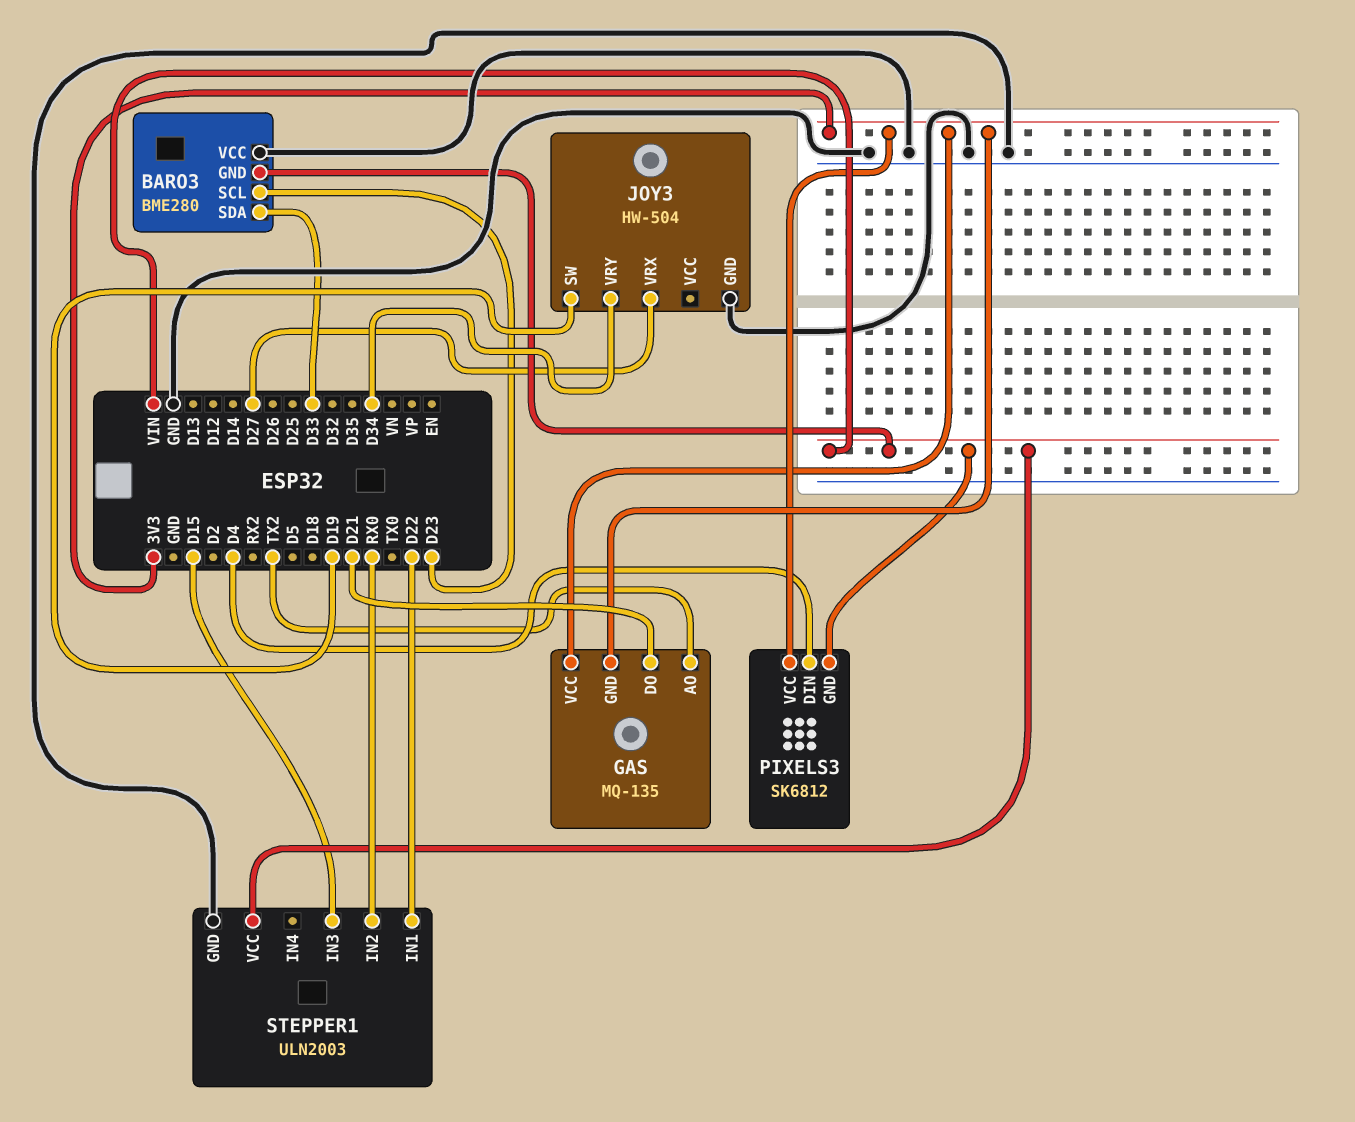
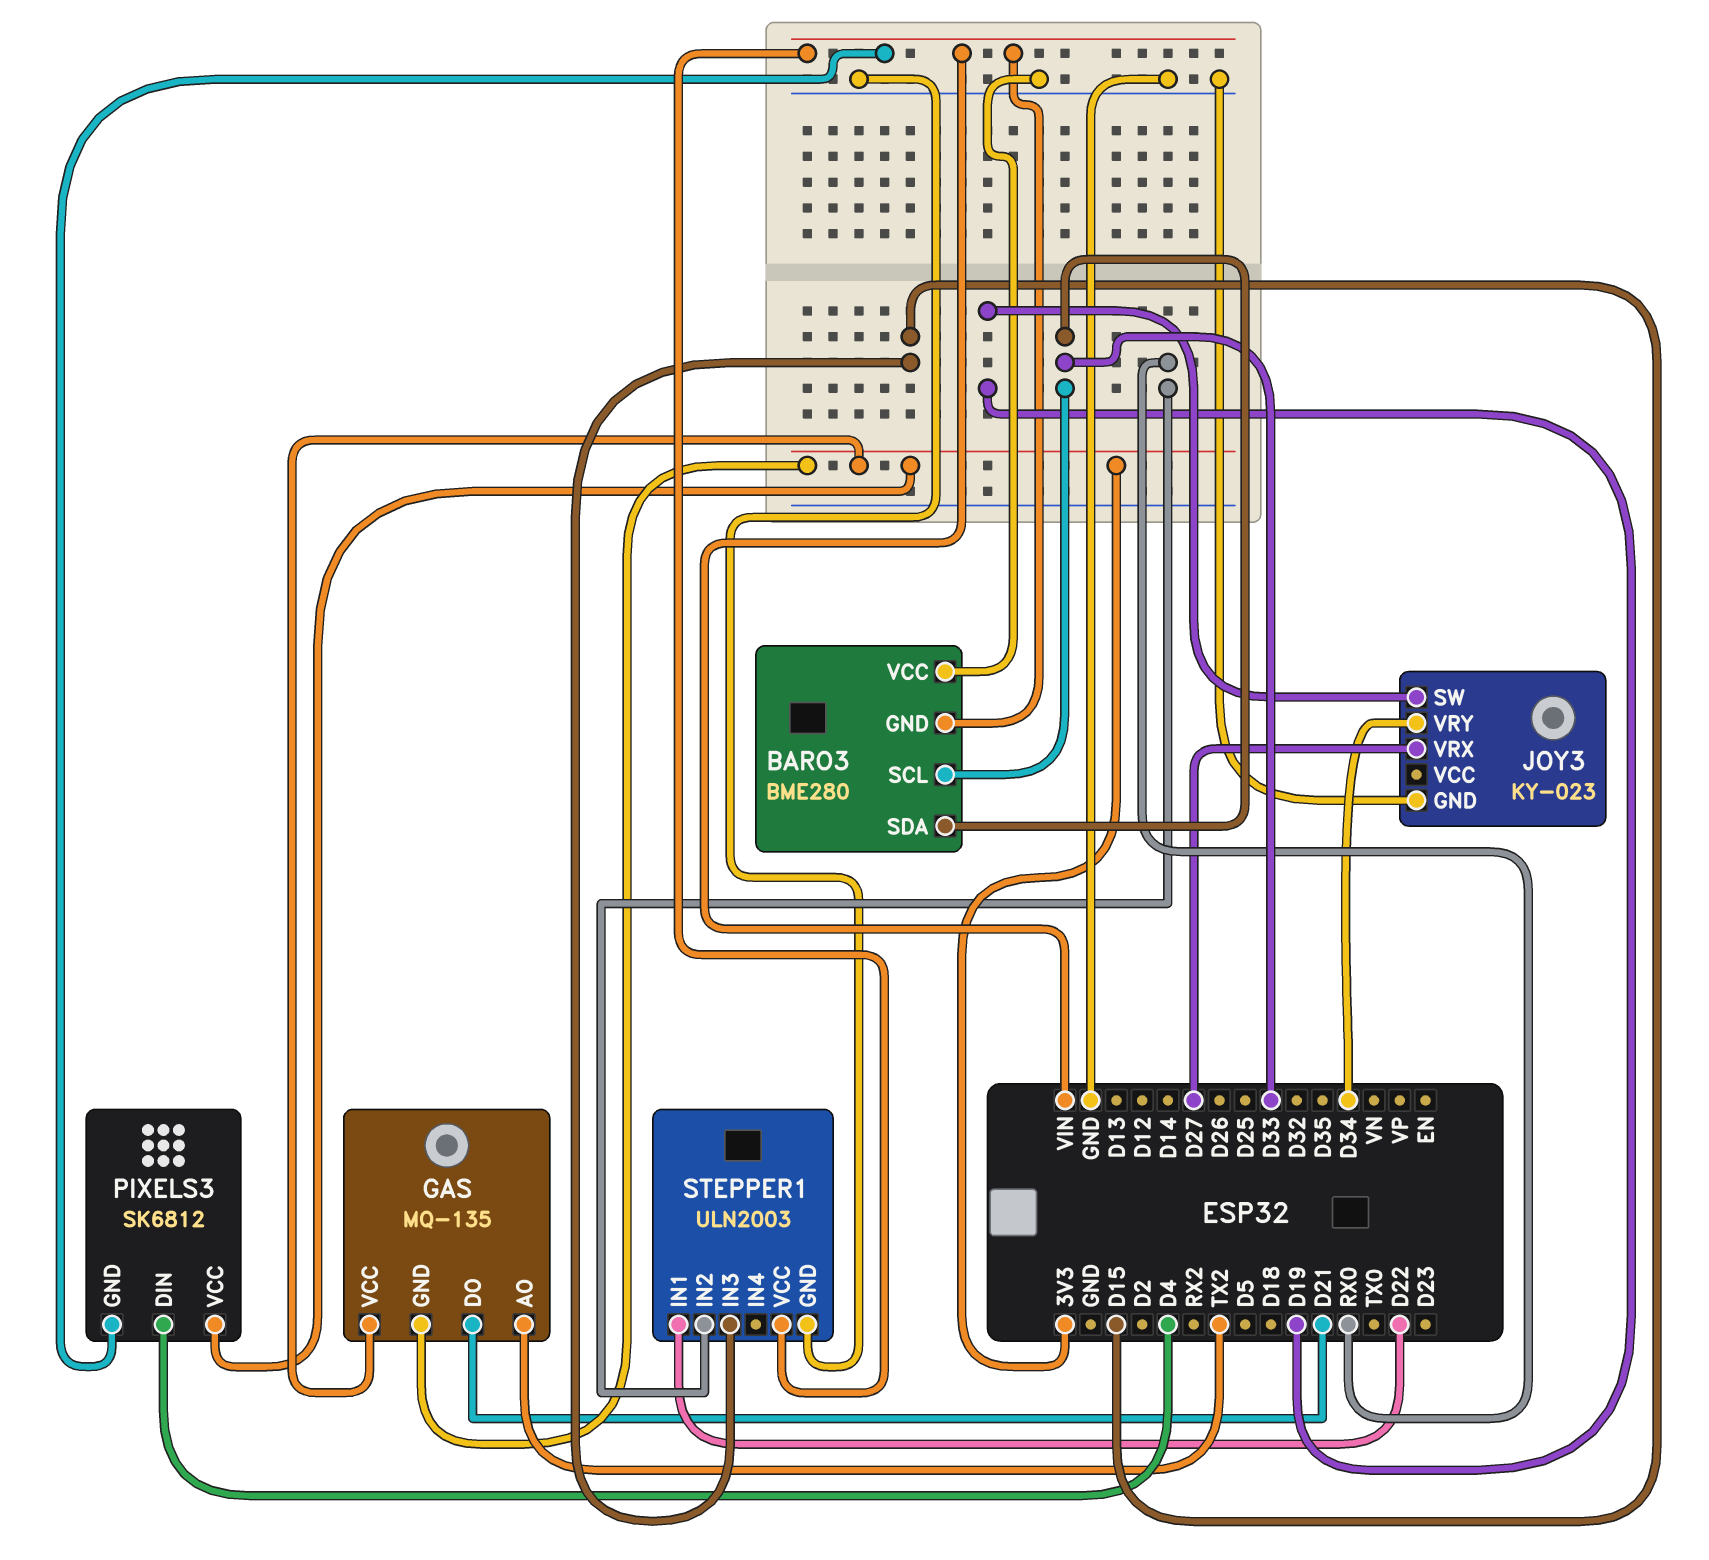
BARO3 pin SCL: D23 -> D33
JOY3: HW-504 -> KY-023

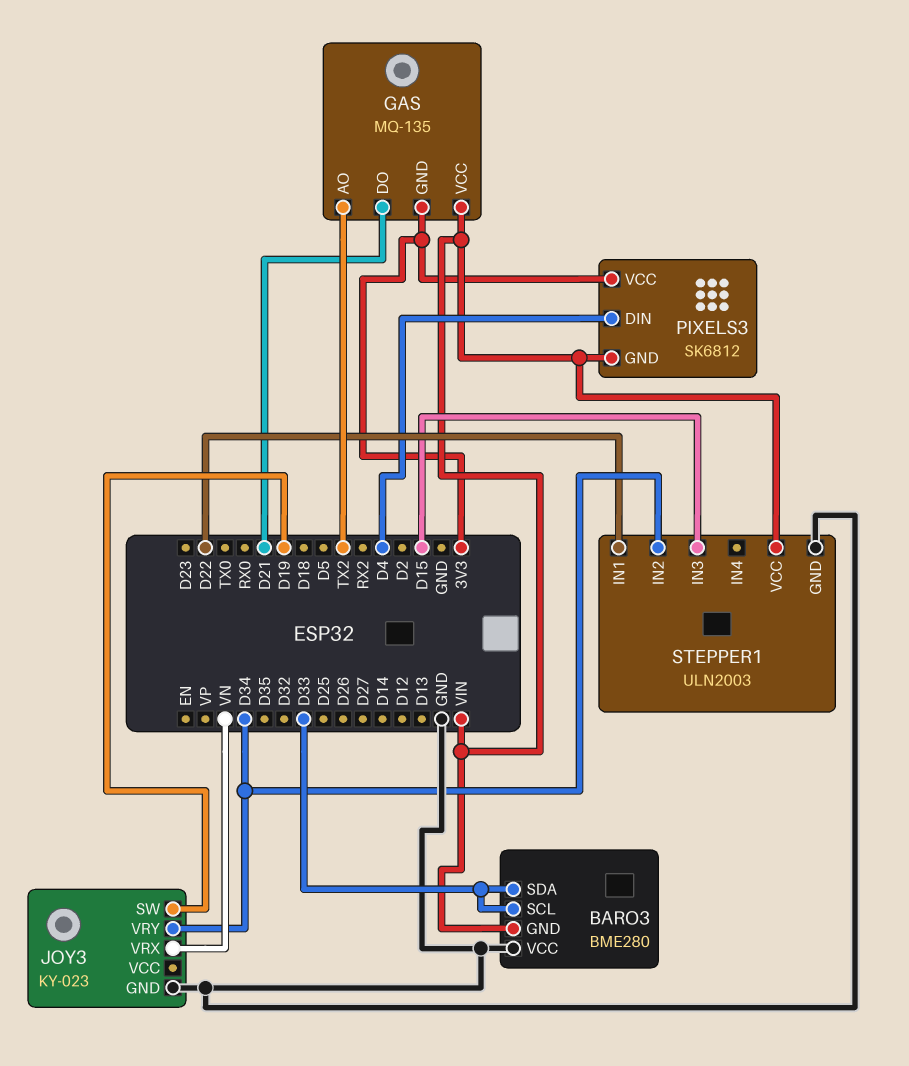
GAS pin VCC: 3V3 -> VIN
JOY3 pin VRX: D27 -> VN
STEPPER1 pin IN2: RX0 -> D34

